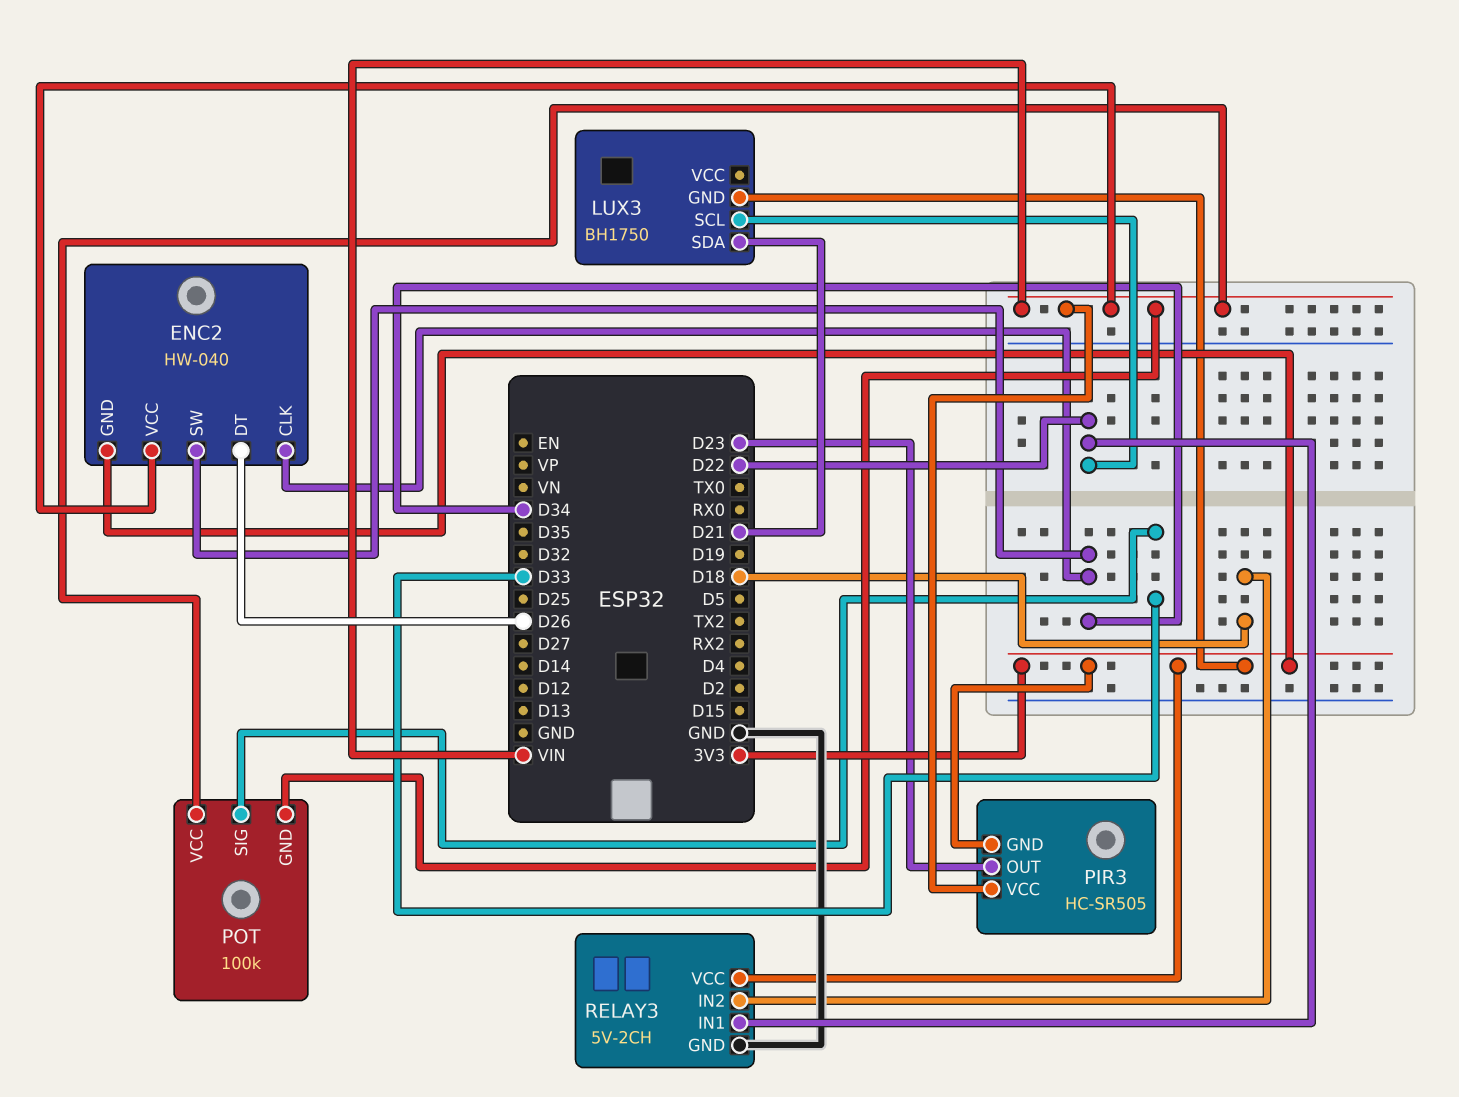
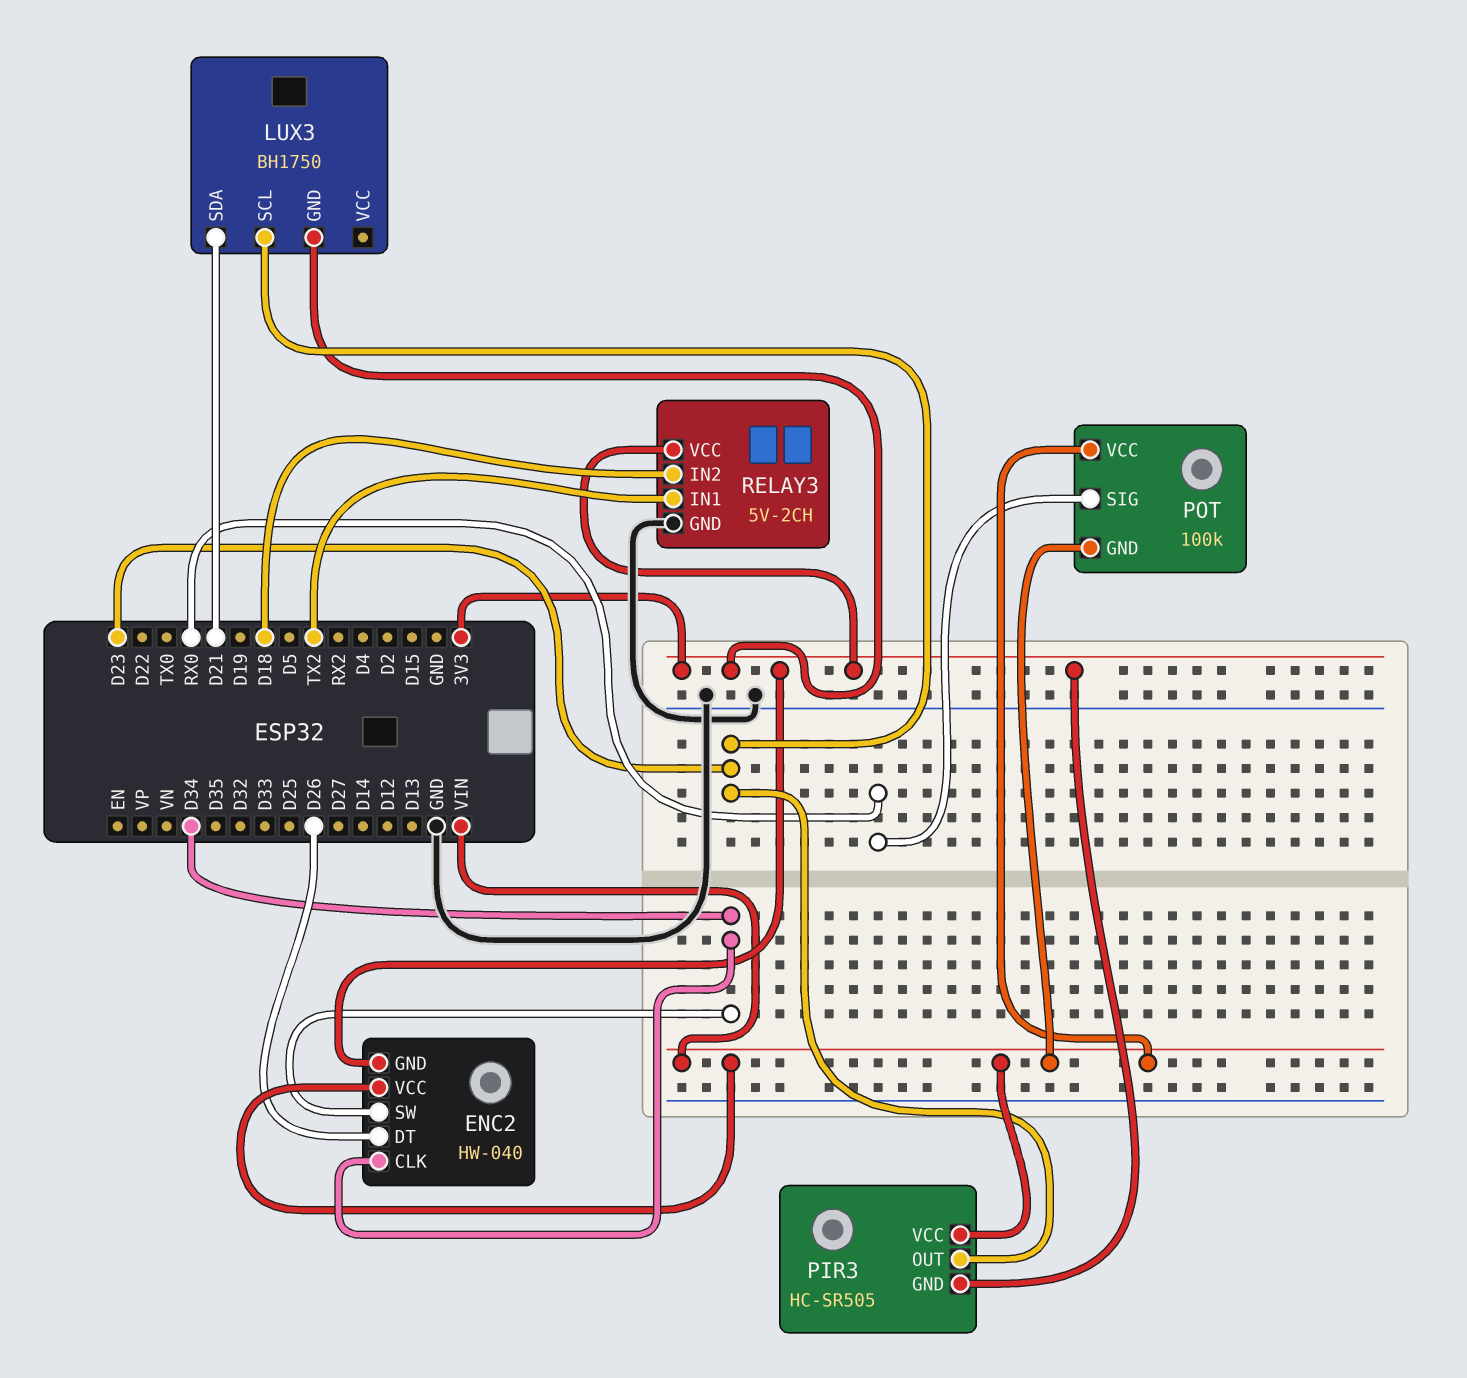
LUX3 pin SCL: D22 -> D23
POT pin SIG: D33 -> RX0
RELAY3 pin IN1: D22 -> TX2

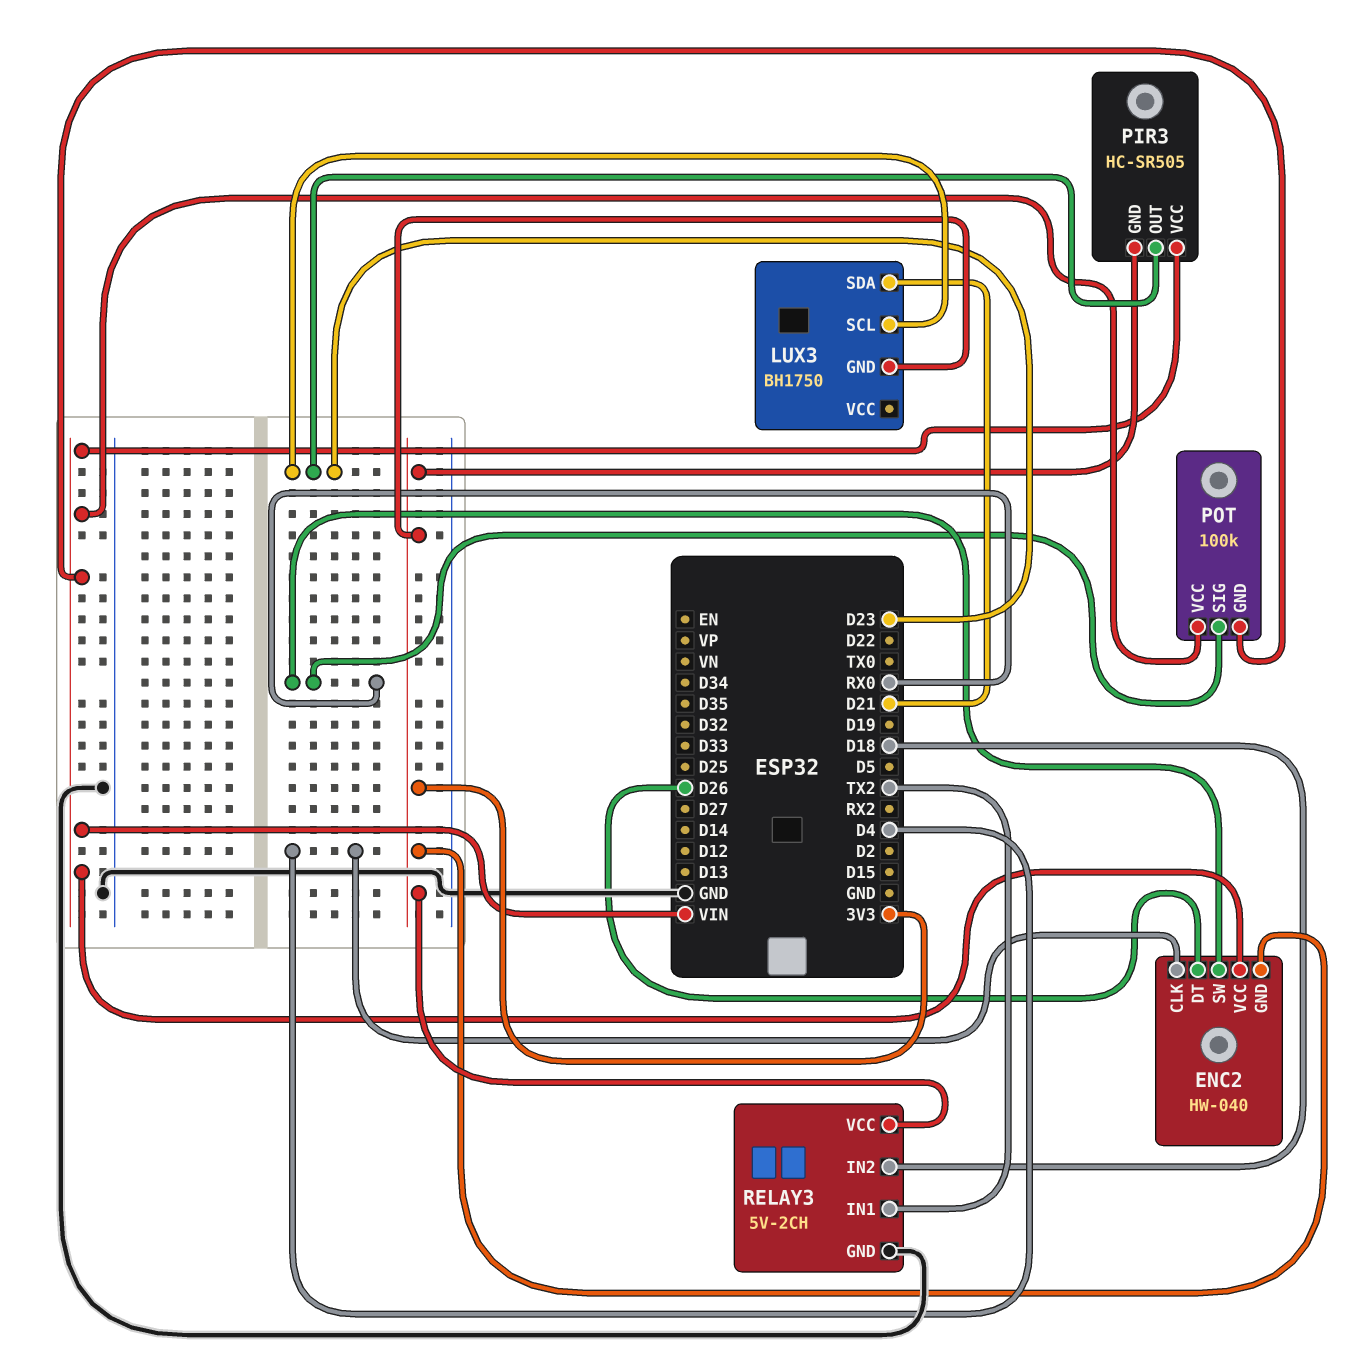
ENC2 pin CLK: D34 -> D4
ENC2 pin SW: D34 -> RX0

